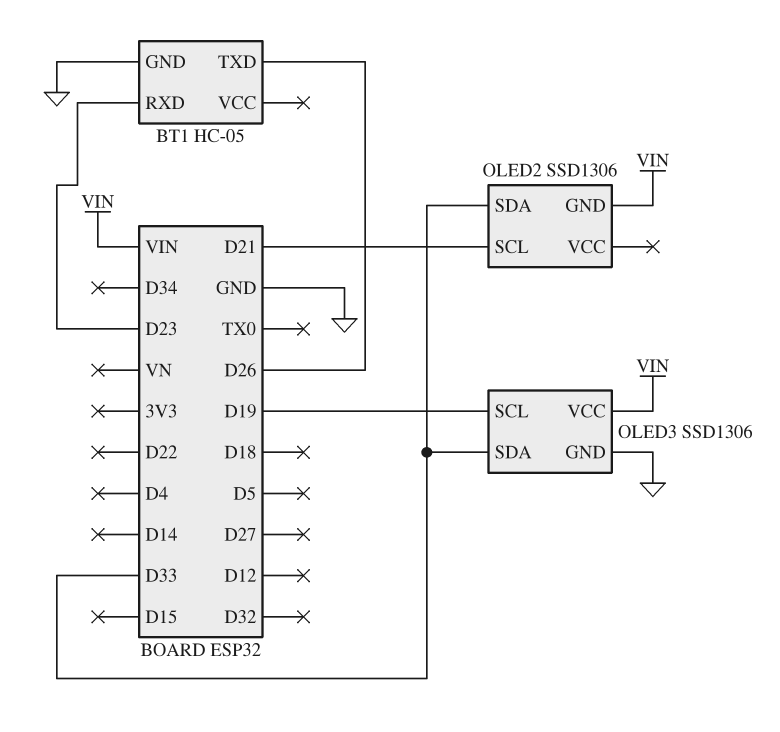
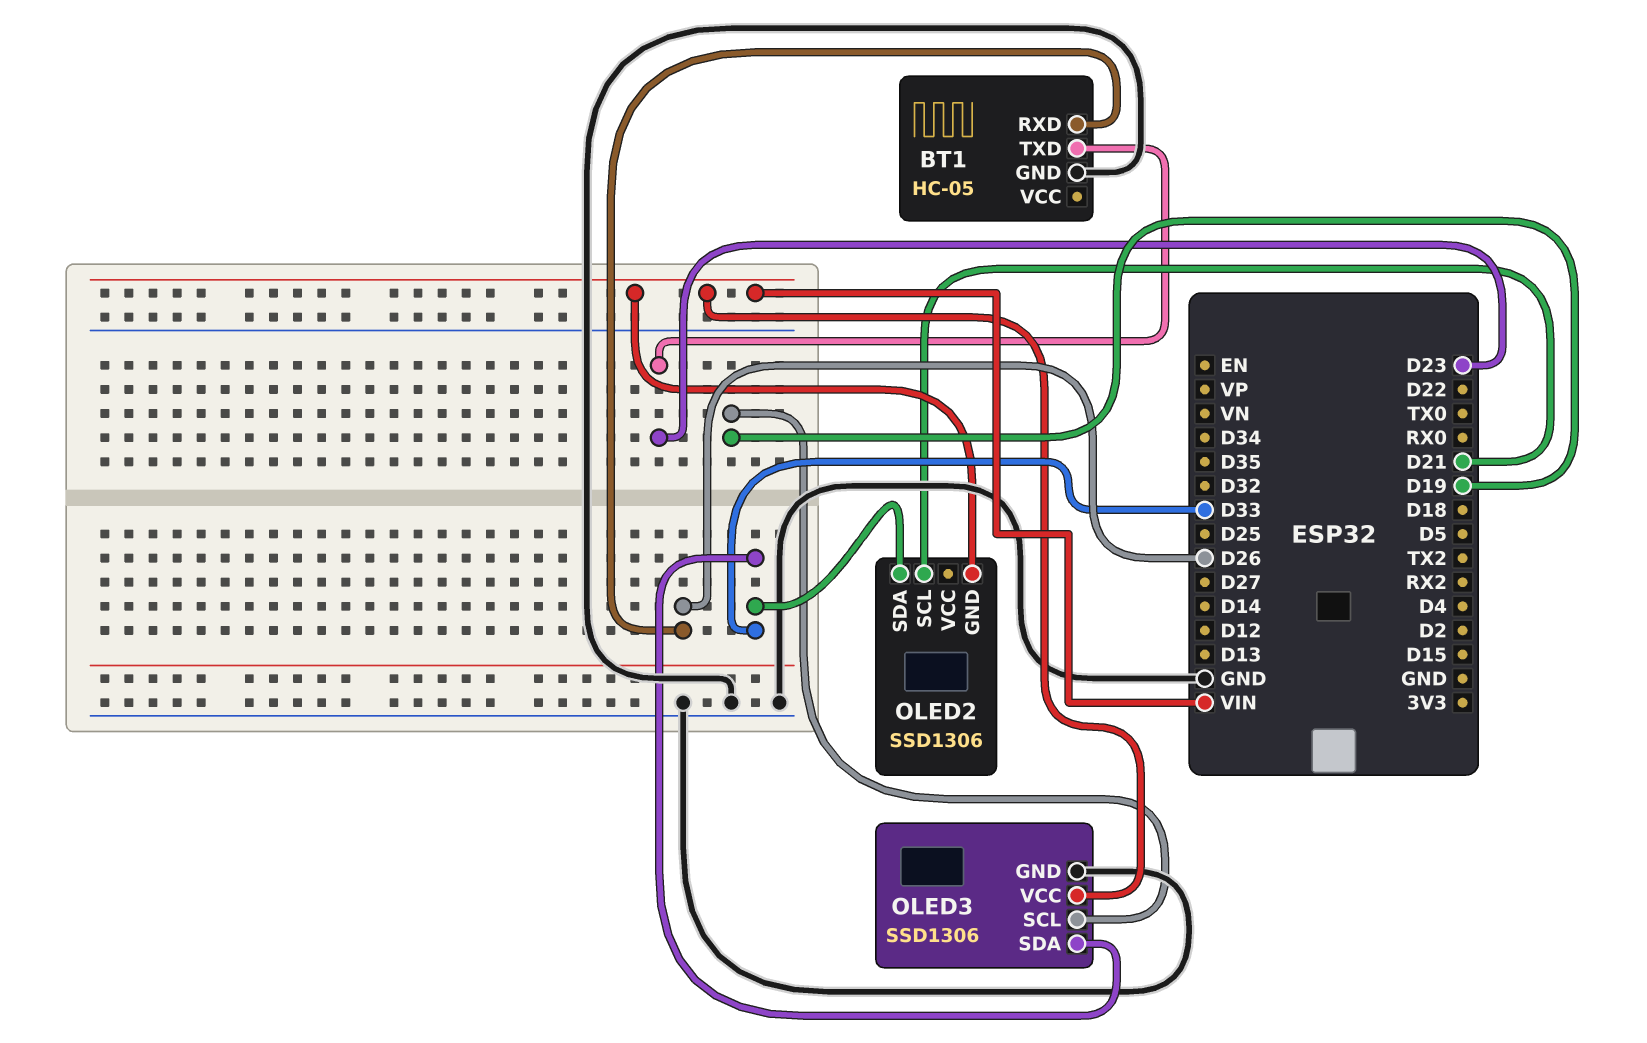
BT1 pin RXD: D23 -> D26
BT1 pin TXD: D26 -> D23

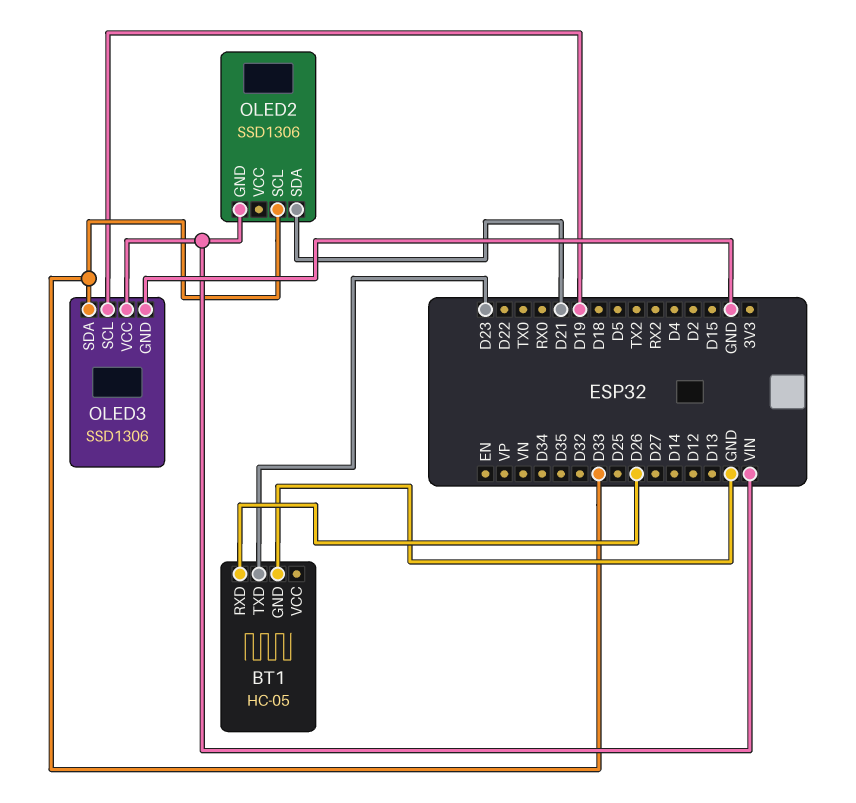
OLED2 pin SCL: D21 -> D33
OLED2 pin SDA: D33 -> D21

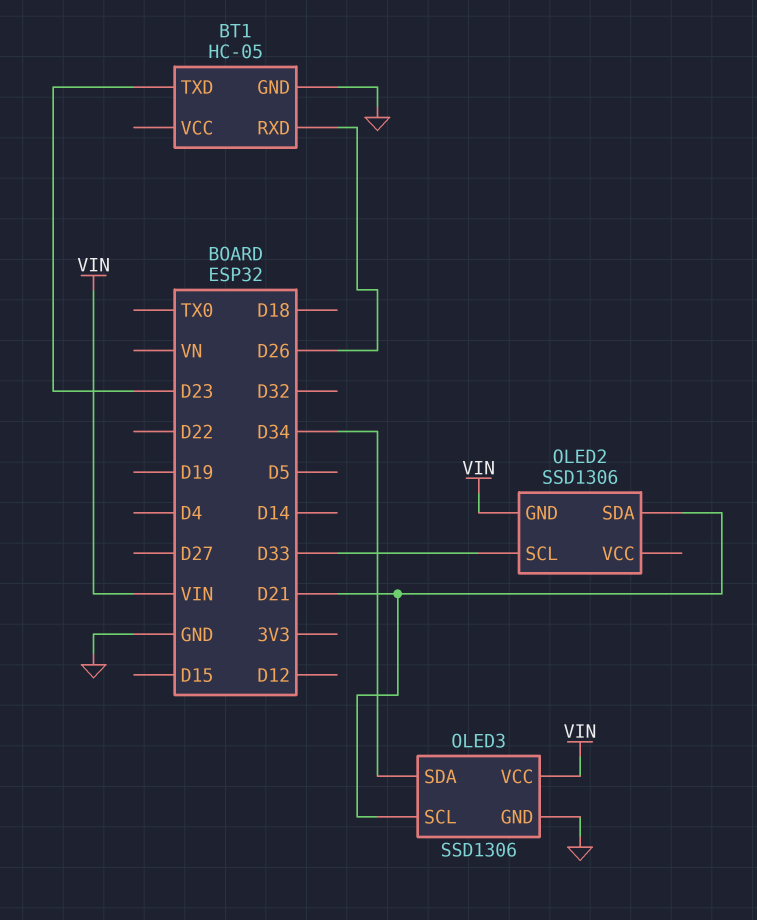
OLED3 pin SCL: D19 -> D21
OLED3 pin SDA: D33 -> D34

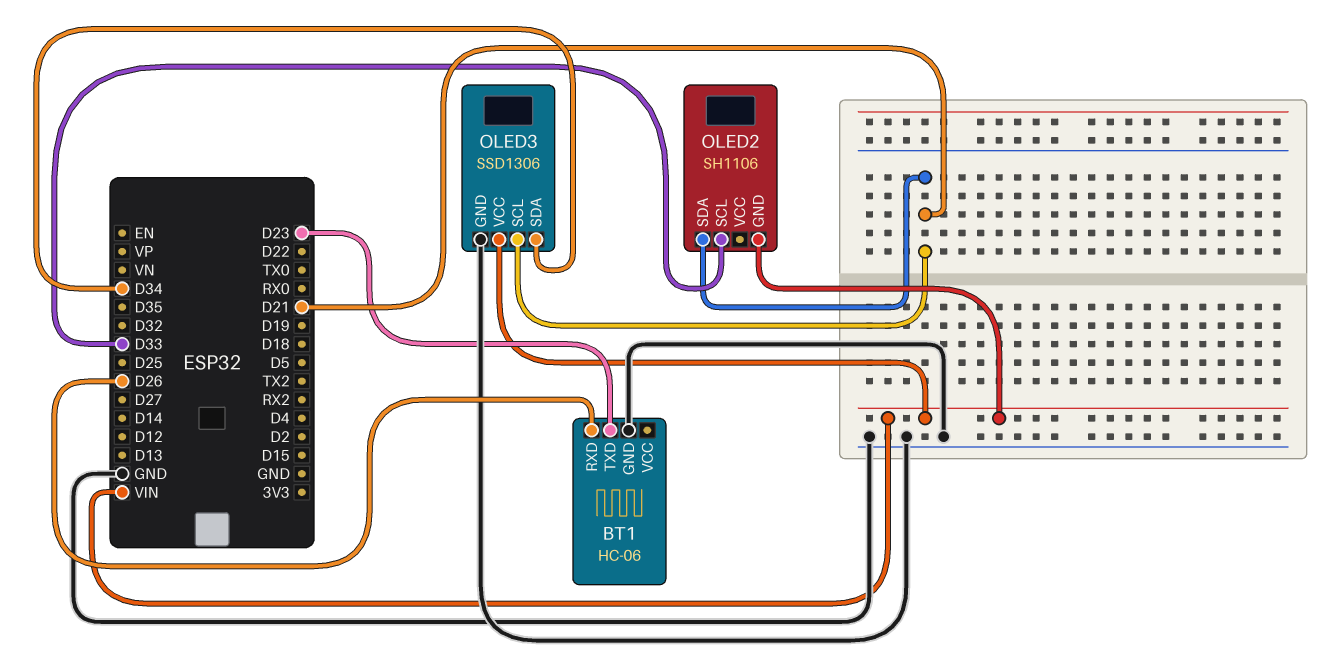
BT1: HC-05 -> HC-06
OLED2: SSD1306 -> SH1106

